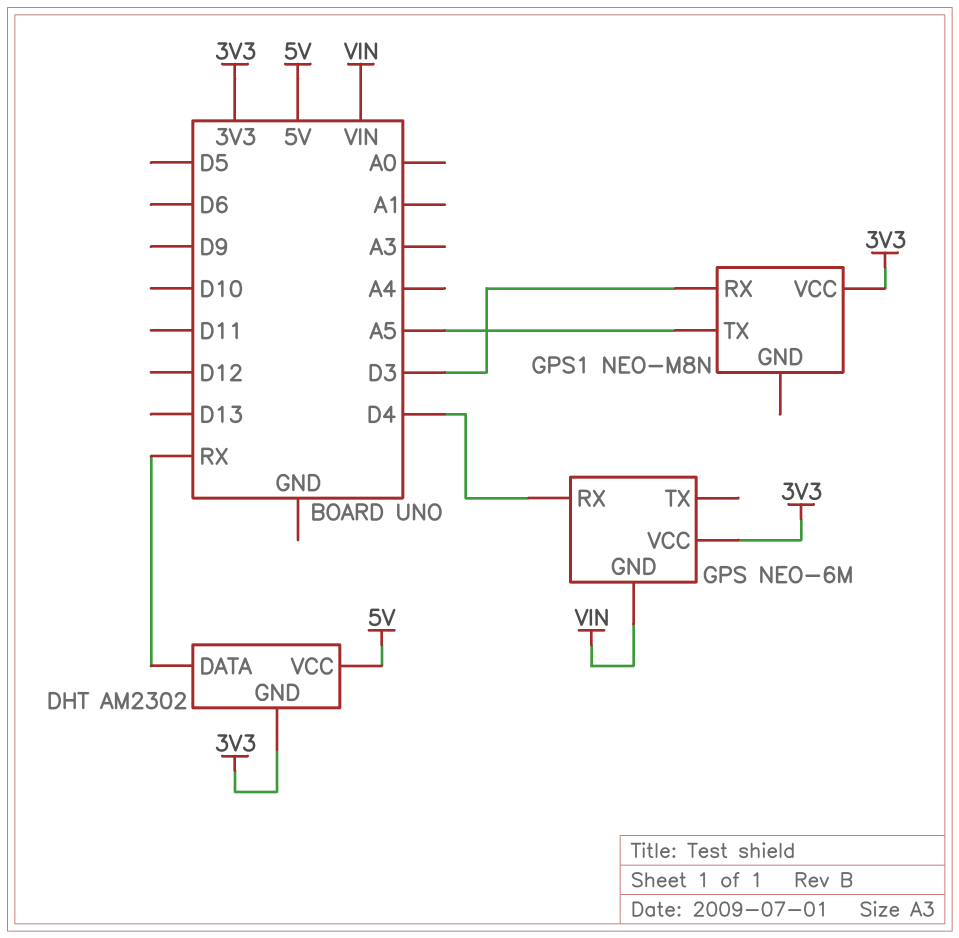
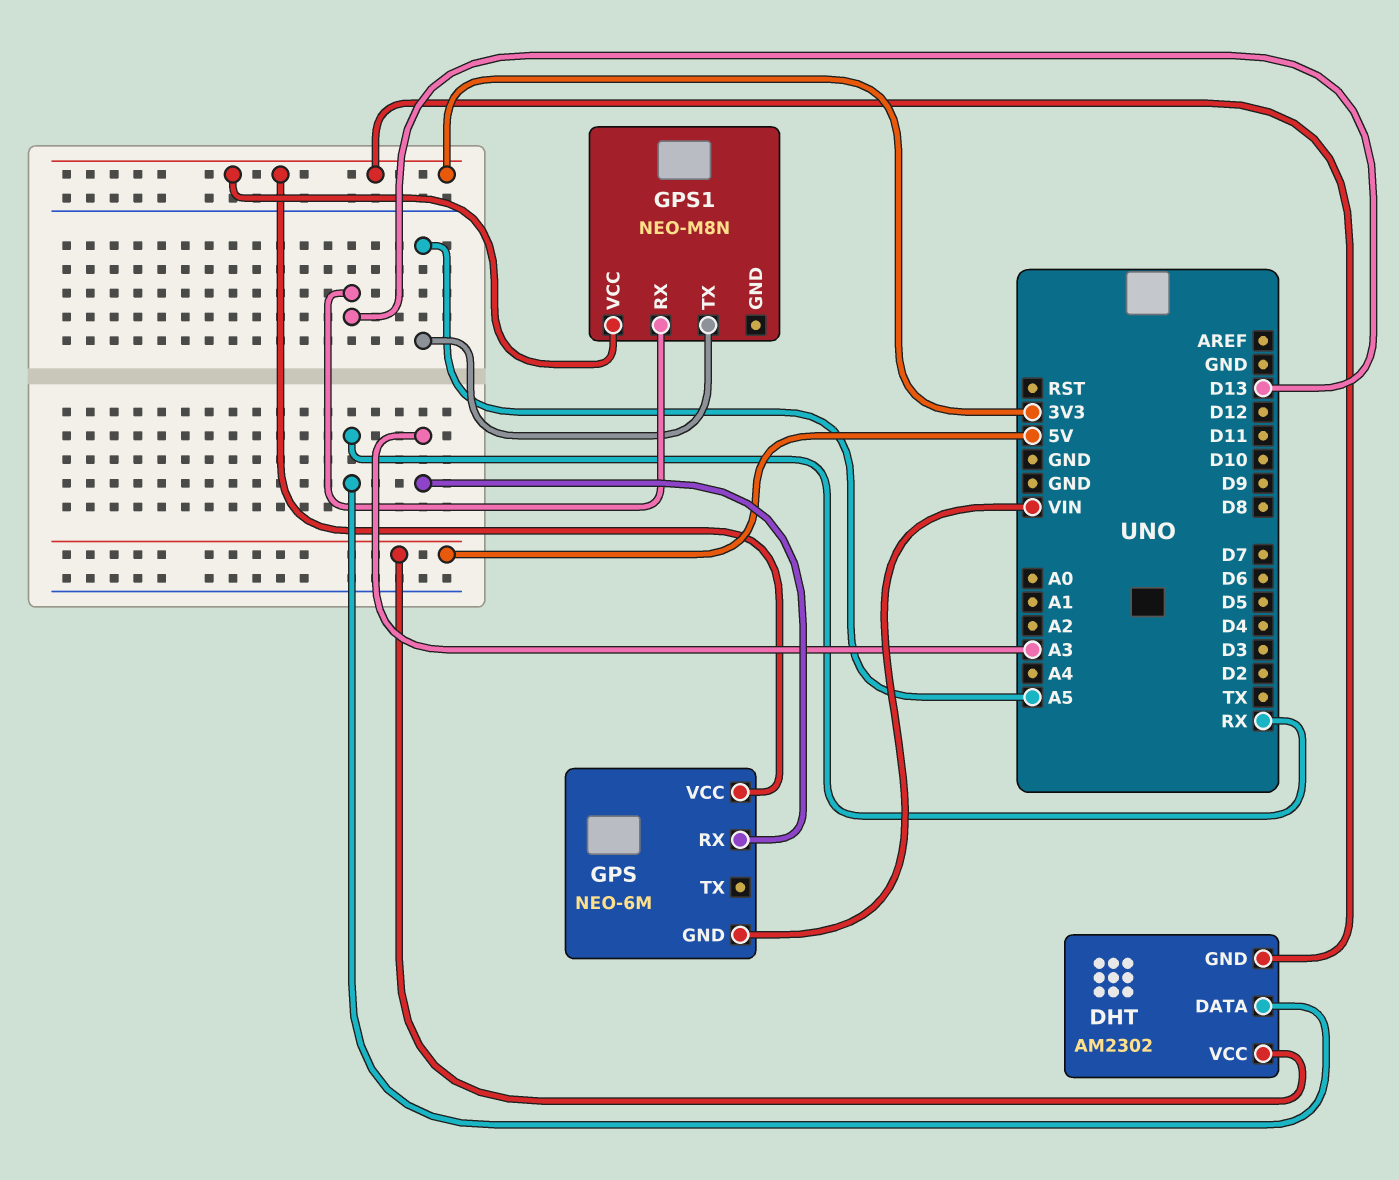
GPS pin RX: D4 -> A3
GPS1 pin RX: D3 -> D13

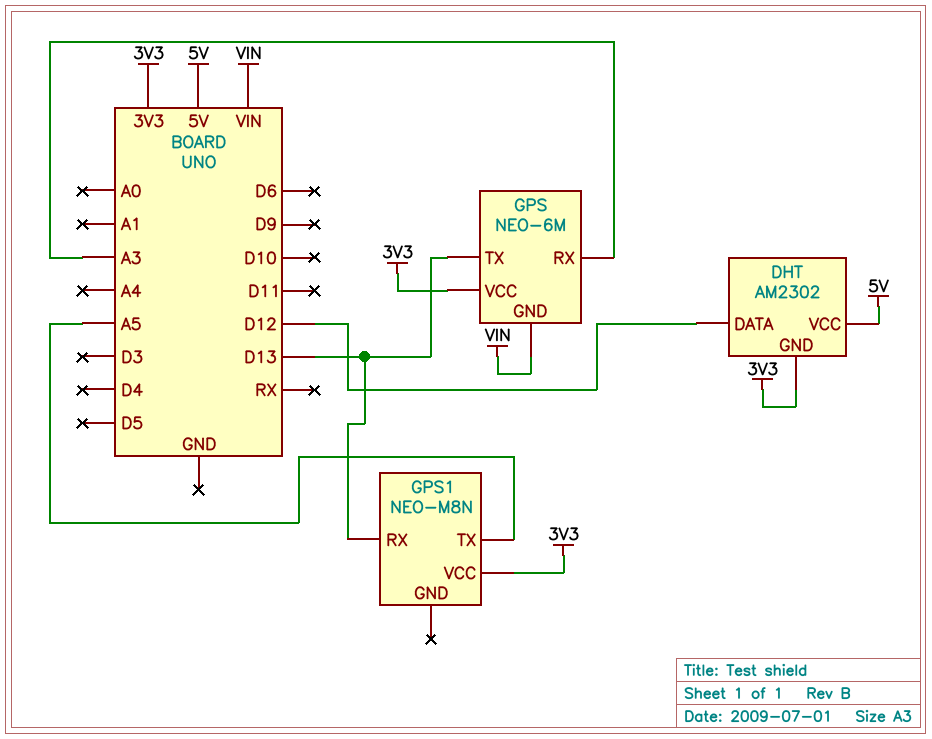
DHT pin DATA: RX -> D12
GPS pin TX: none -> D13

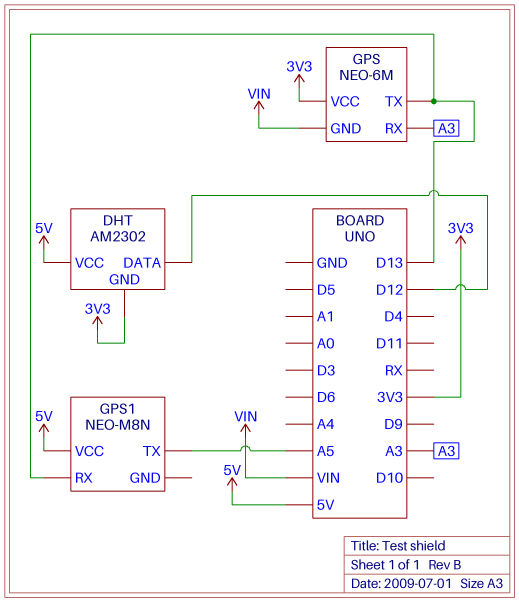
GPS1 pin VCC: 3V3 -> 5V

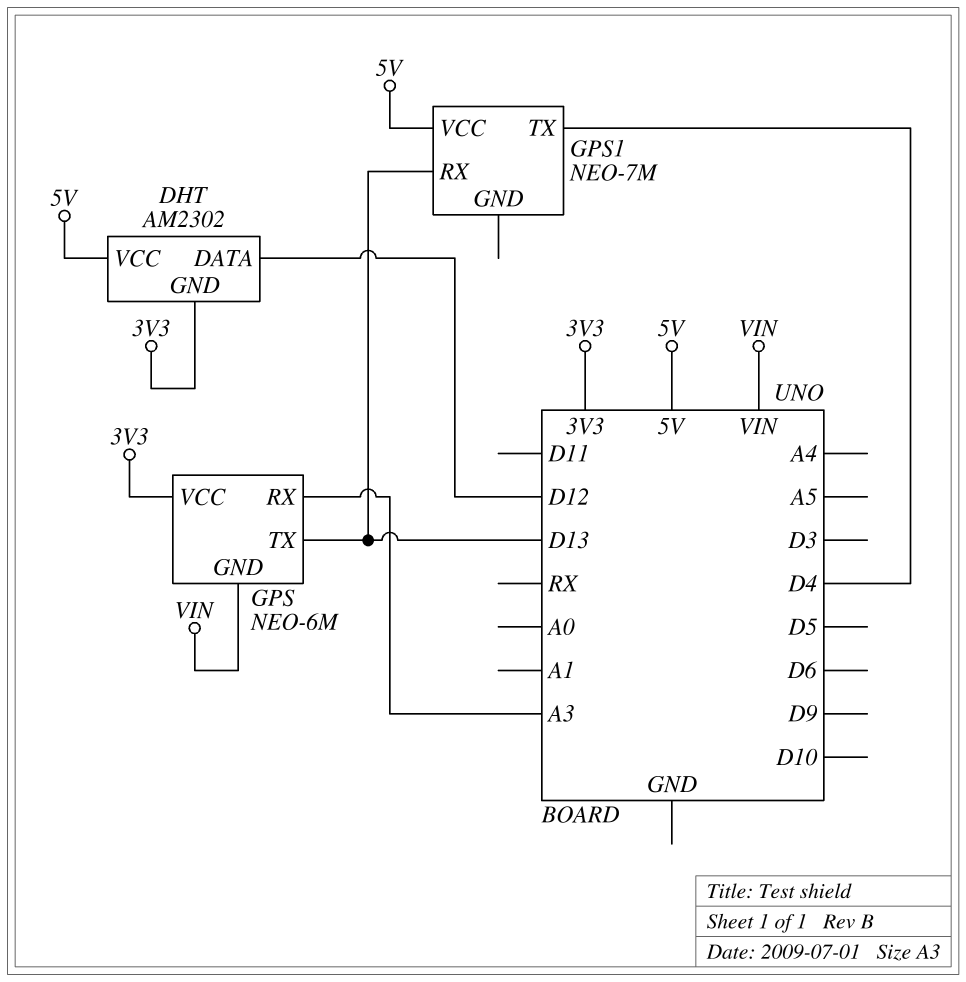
GPS1: NEO-M8N -> NEO-7M
GPS1 pin TX: A5 -> D4

